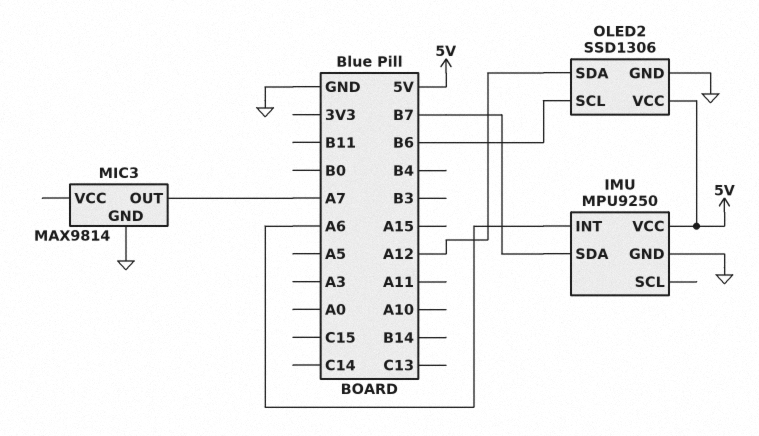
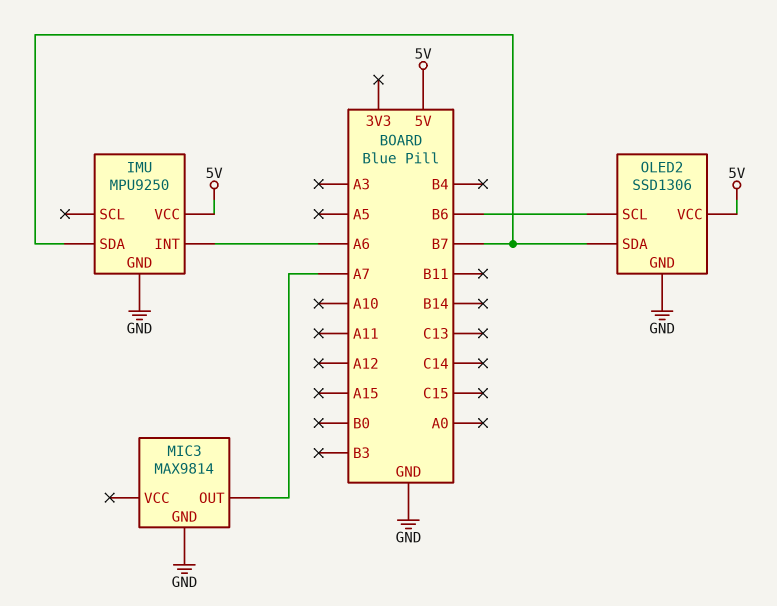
OLED2 pin SDA: A12 -> B7

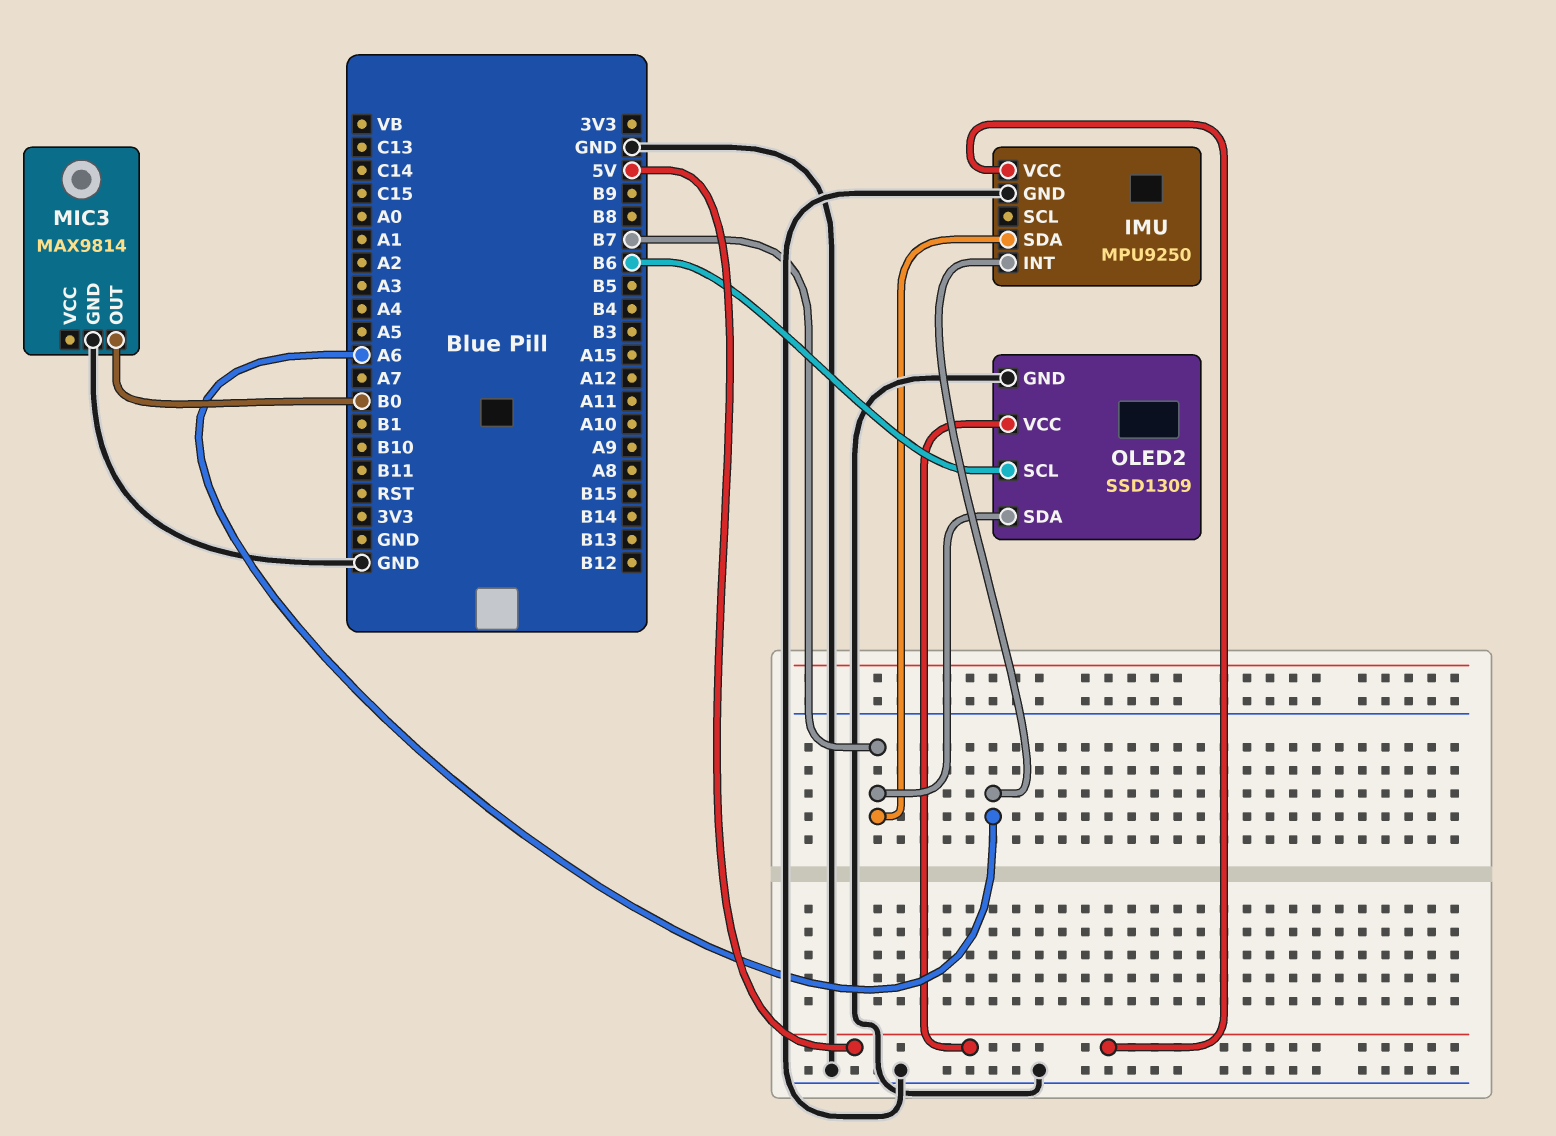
MIC3 pin OUT: A7 -> B0
OLED2: SSD1306 -> SSD1309

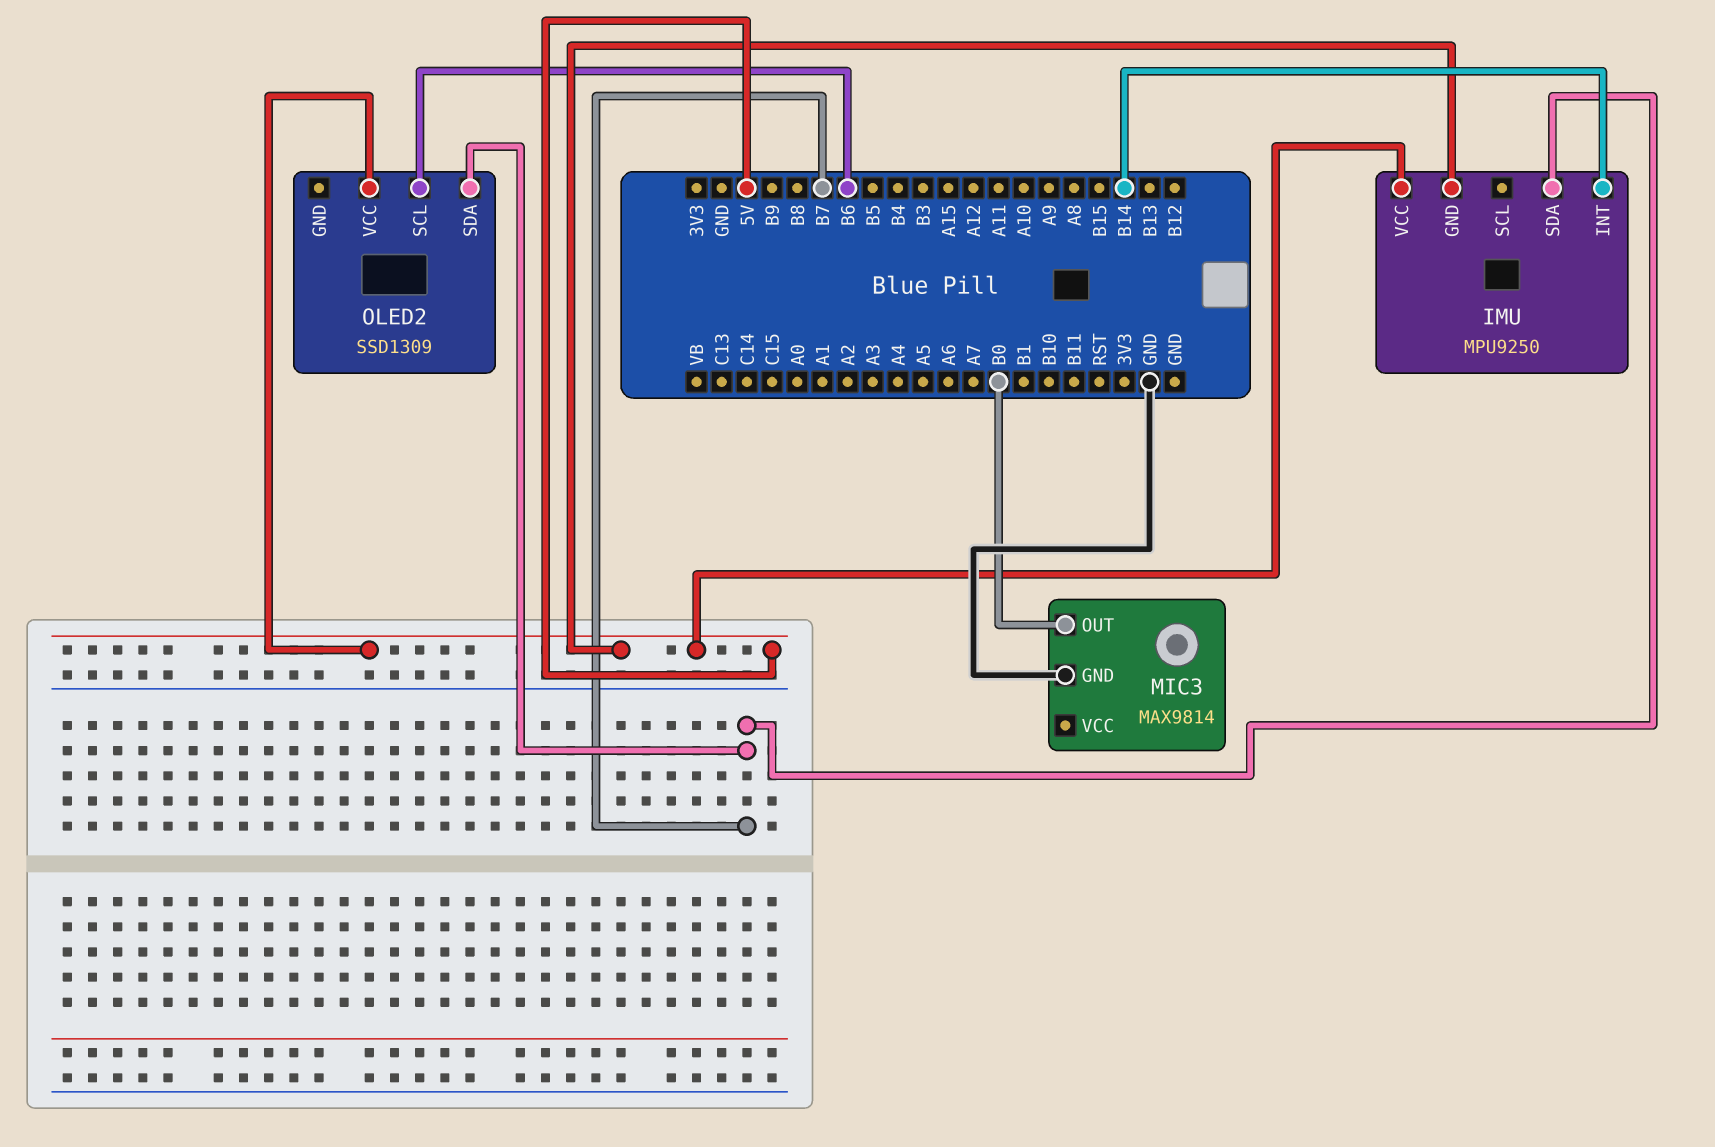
IMU pin GND: GND -> 5V
IMU pin INT: A6 -> B14
OLED2 pin GND: GND -> none

